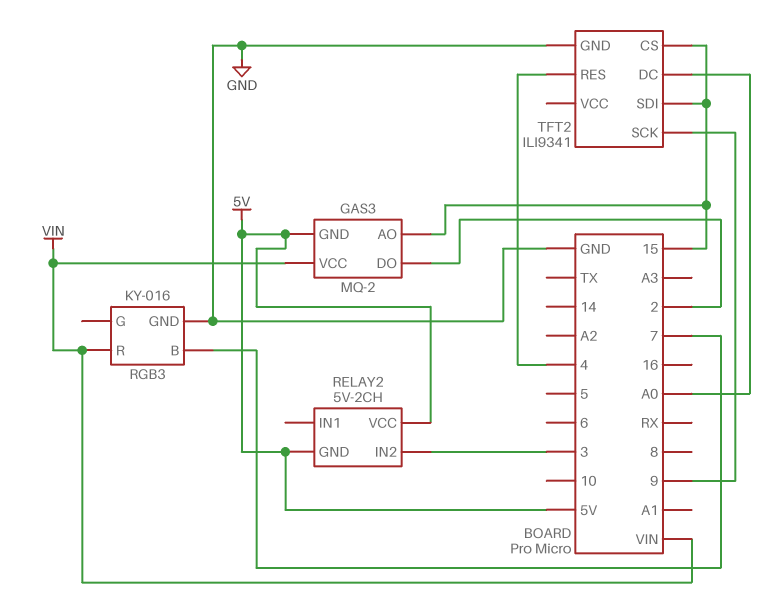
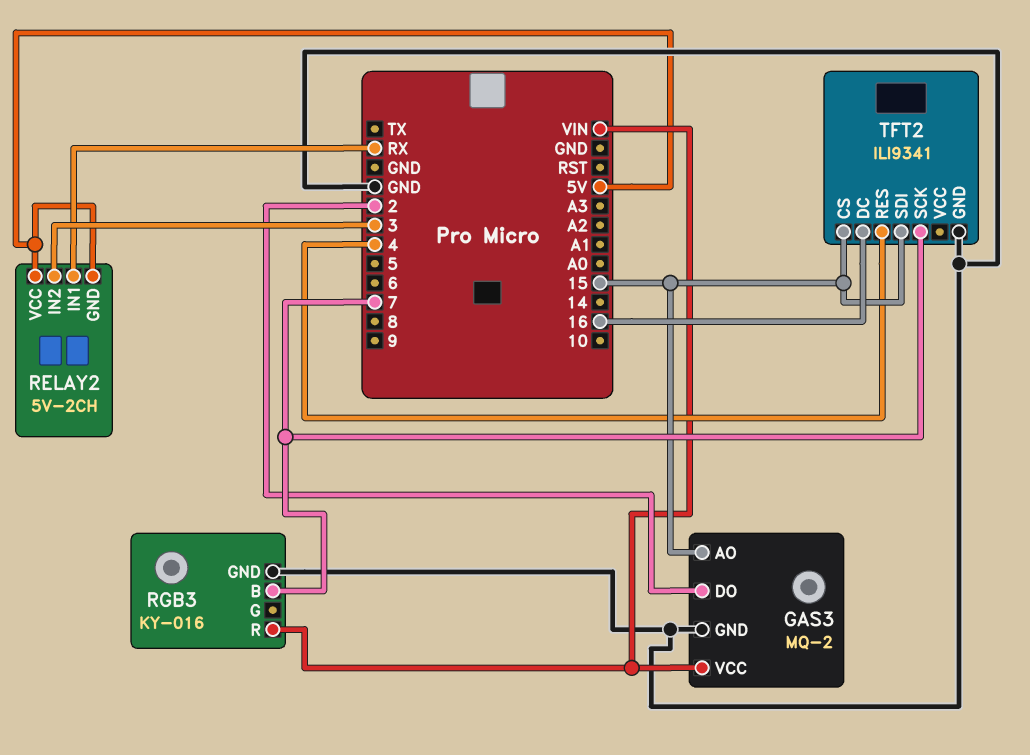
GAS3 pin GND: 5V -> GND
RELAY2 pin IN1: none -> RX
TFT2 pin DC: A0 -> 16
TFT2 pin SCK: 9 -> 7

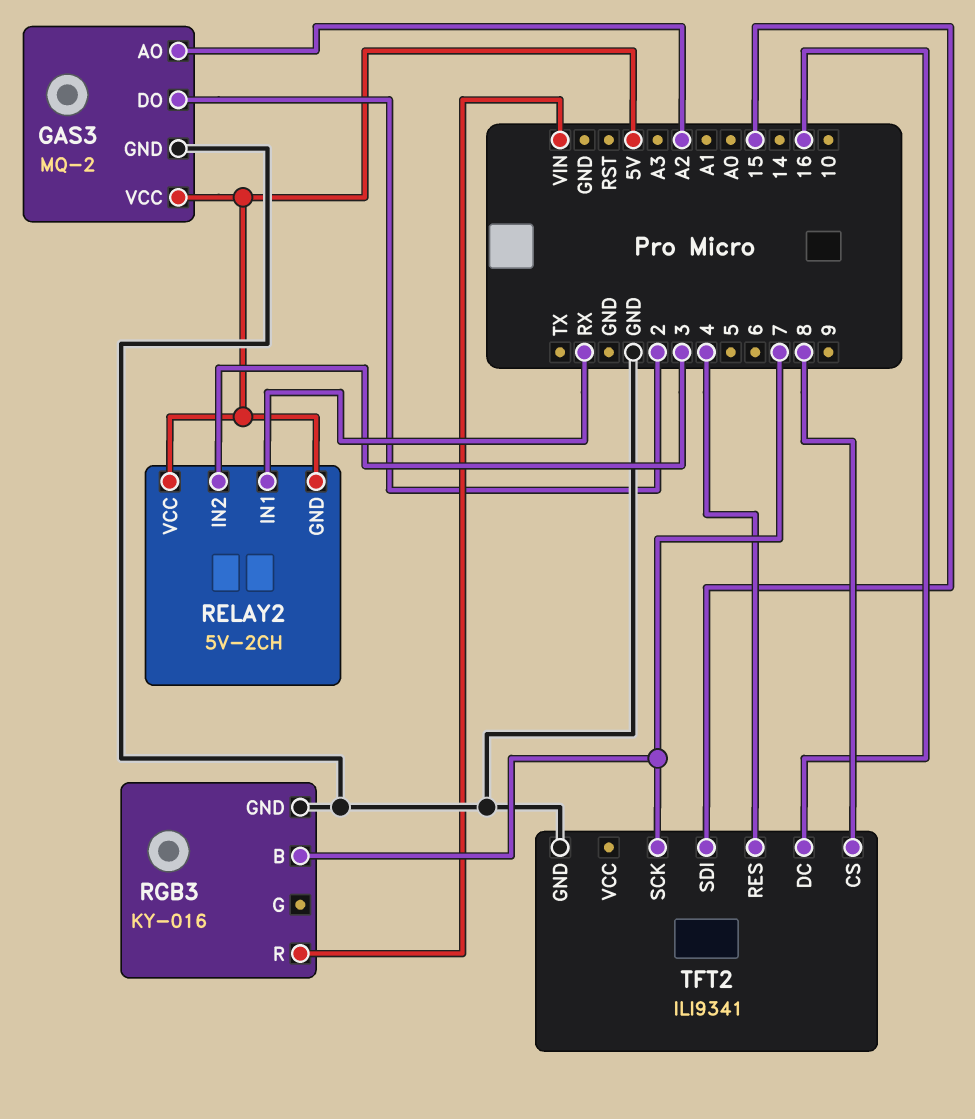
GAS3 pin AO: 15 -> A2
GAS3 pin VCC: VIN -> 5V
TFT2 pin CS: 15 -> 8

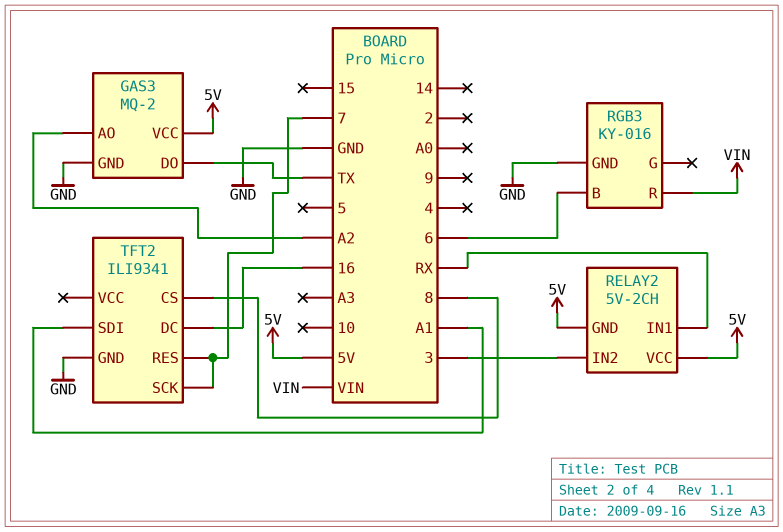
GAS3 pin DO: 2 -> TX
RGB3 pin B: 7 -> 6
TFT2 pin RES: 4 -> 7
TFT2 pin SDI: 15 -> A1

